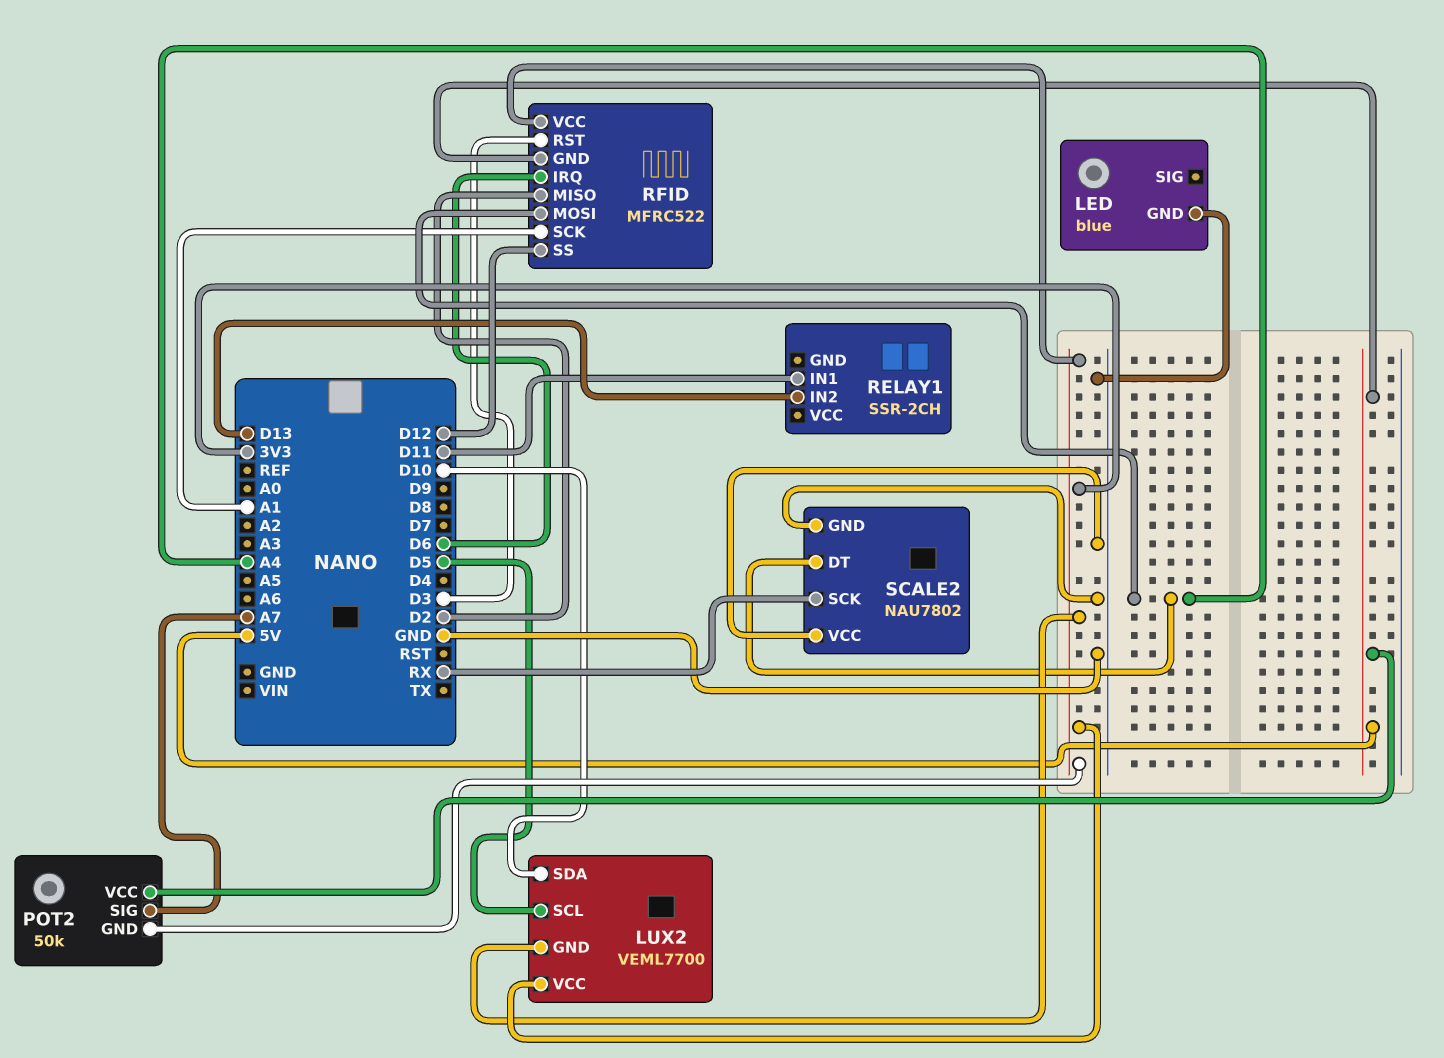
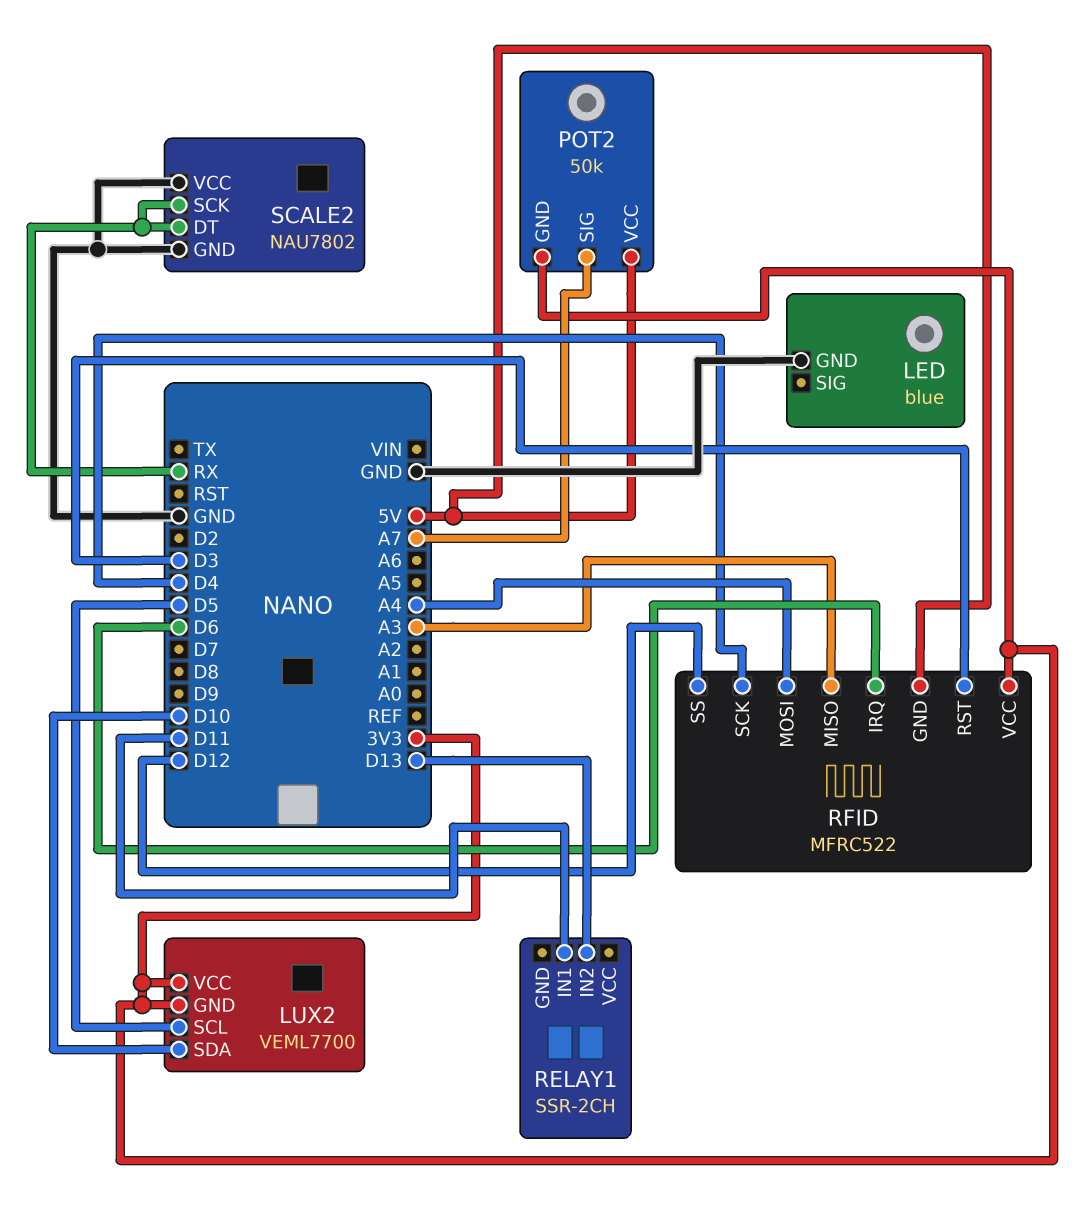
RFID pin MISO: D2 -> A3
RFID pin SCK: A1 -> D4
SCALE2 pin DT: A4 -> RX

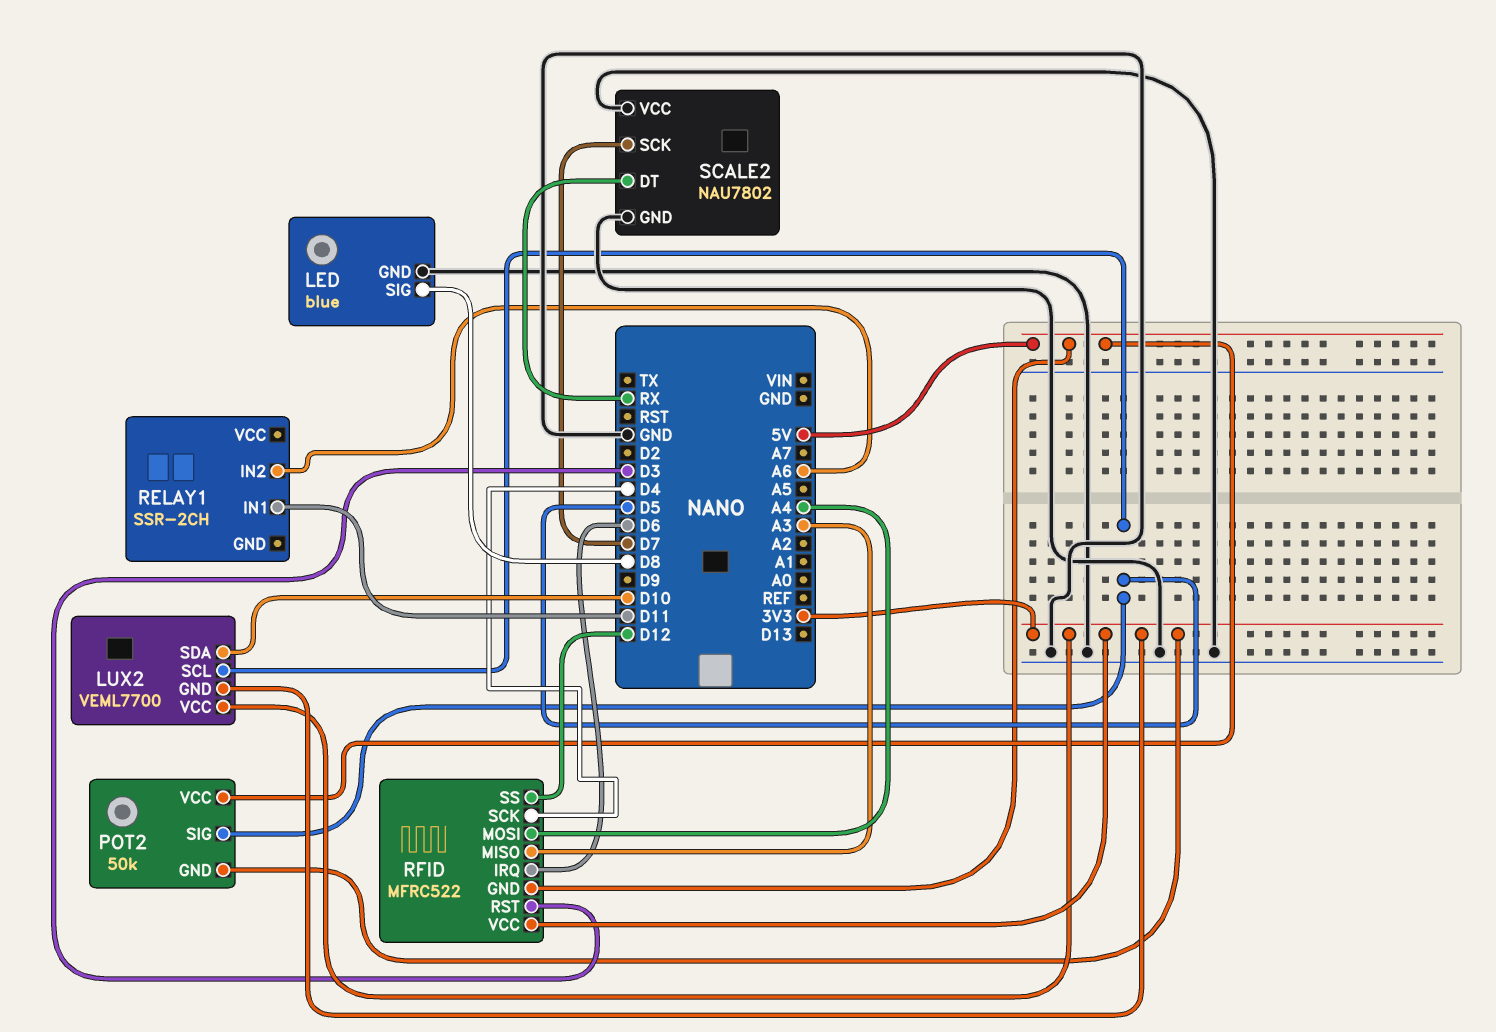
LED pin SIG: none -> D8
POT2 pin SIG: A7 -> D5
RELAY1 pin IN2: D13 -> A6
SCALE2 pin SCK: RX -> D7

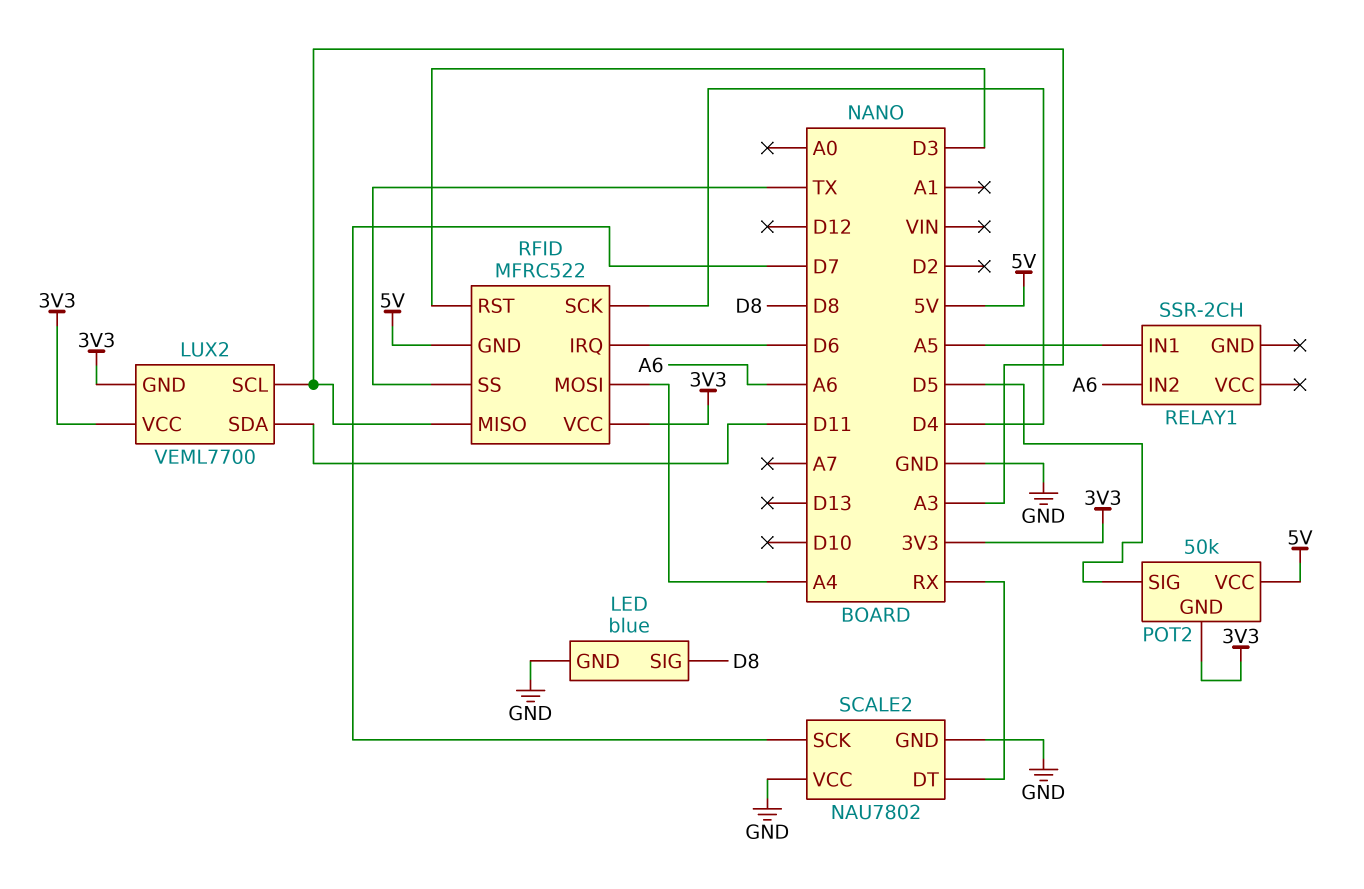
LUX2 pin SCL: D5 -> A3
LUX2 pin SDA: D10 -> D11
RELAY1 pin IN1: D11 -> A5
RFID pin SS: D12 -> TX

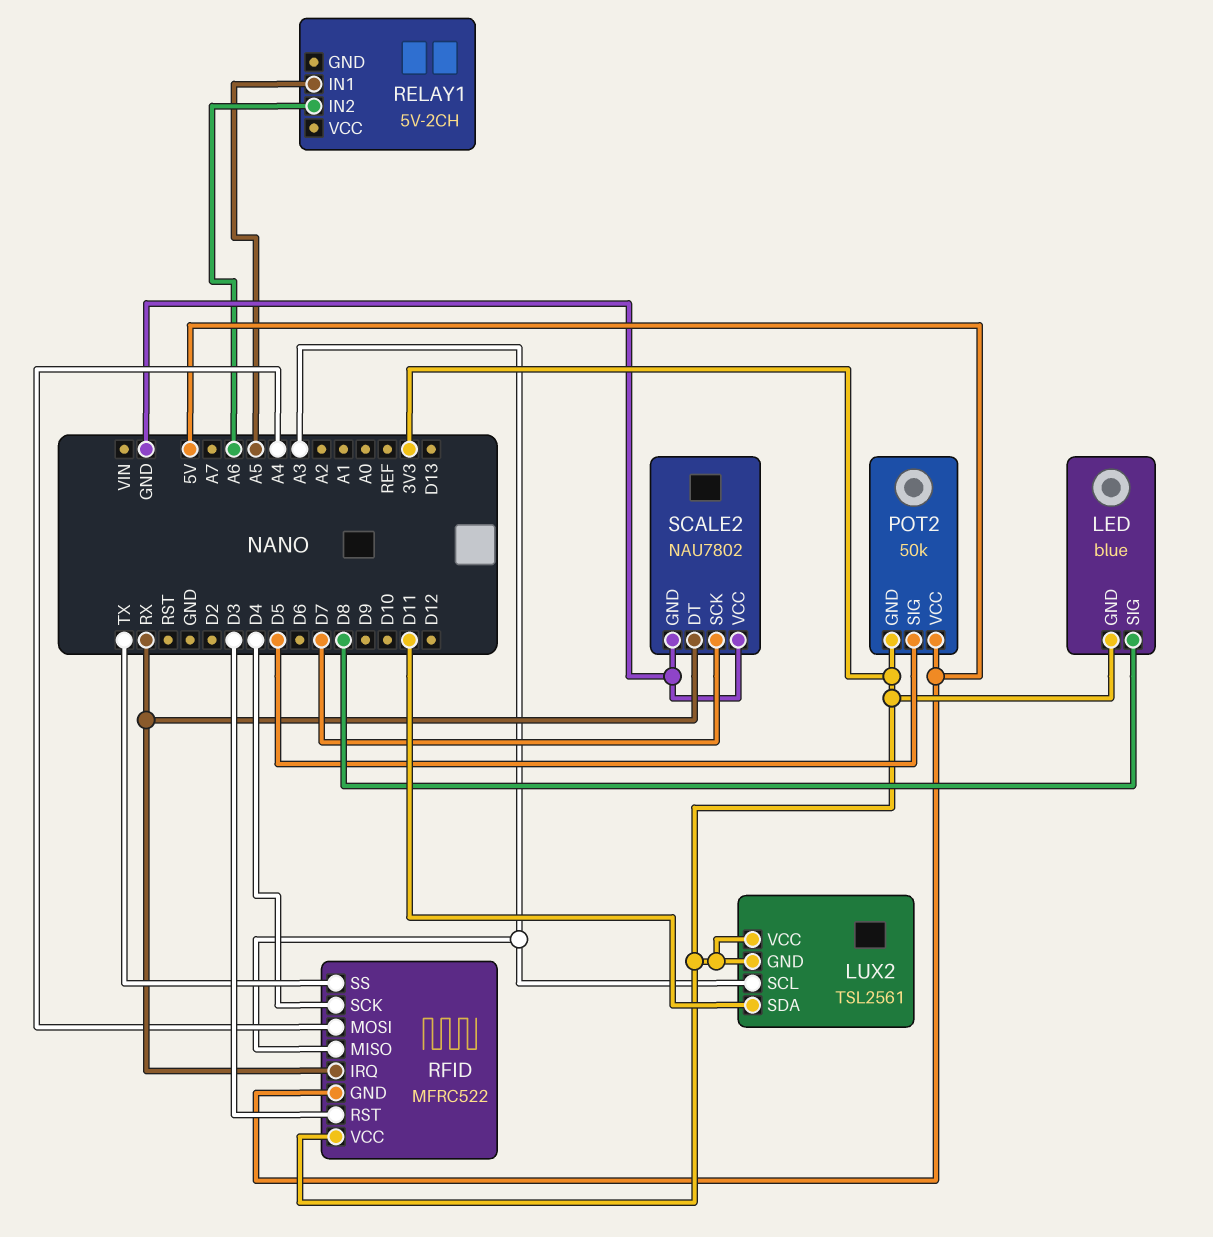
LED pin GND: GND -> 3V3
LUX2: VEML7700 -> TSL2561
RELAY1: SSR-2CH -> 5V-2CH
RFID pin IRQ: D6 -> RX

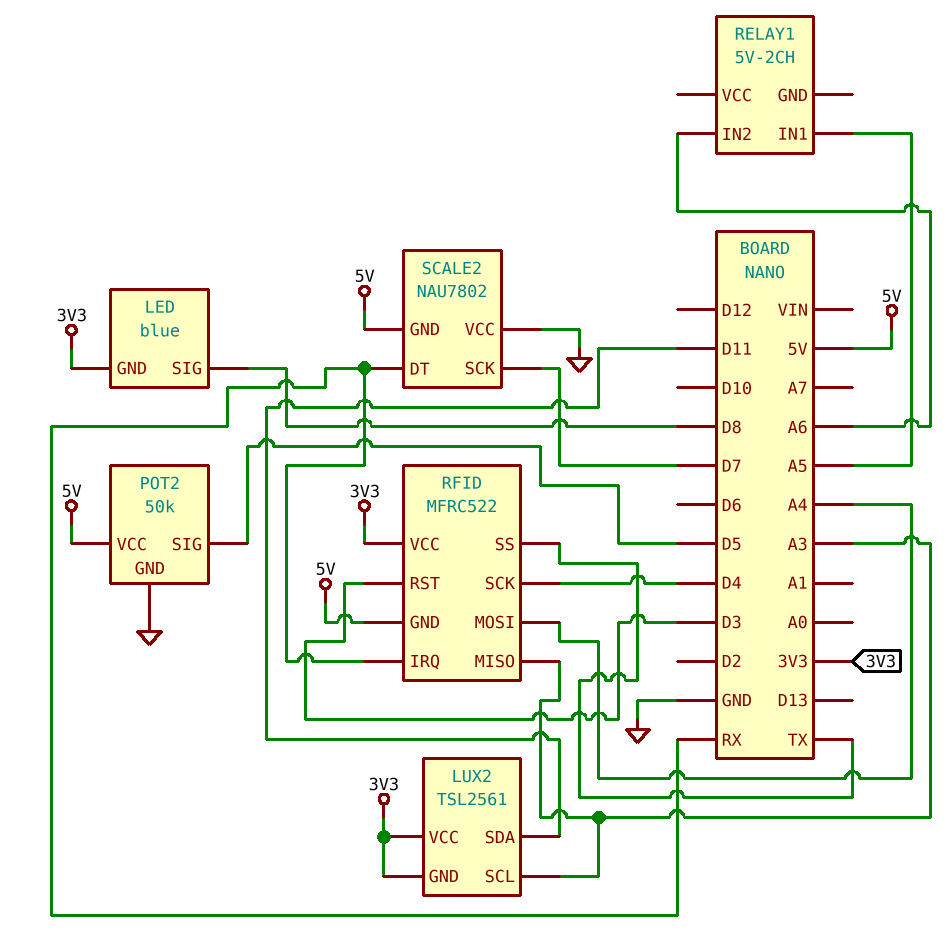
POT2 pin GND: 3V3 -> GND
SCALE2 pin GND: GND -> 5V

